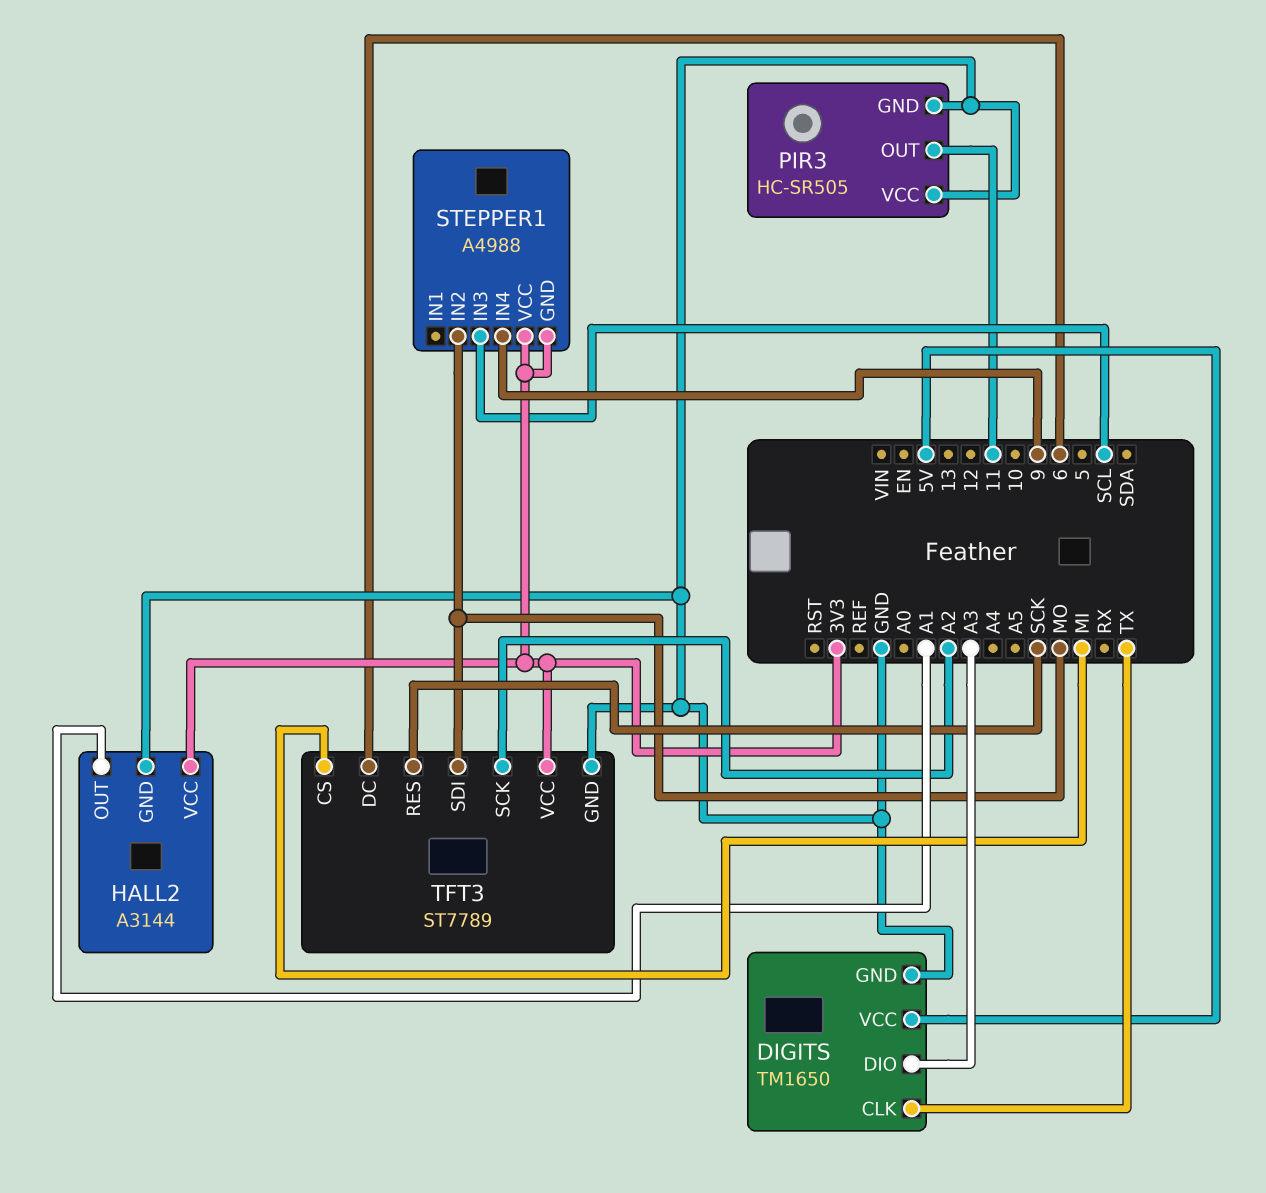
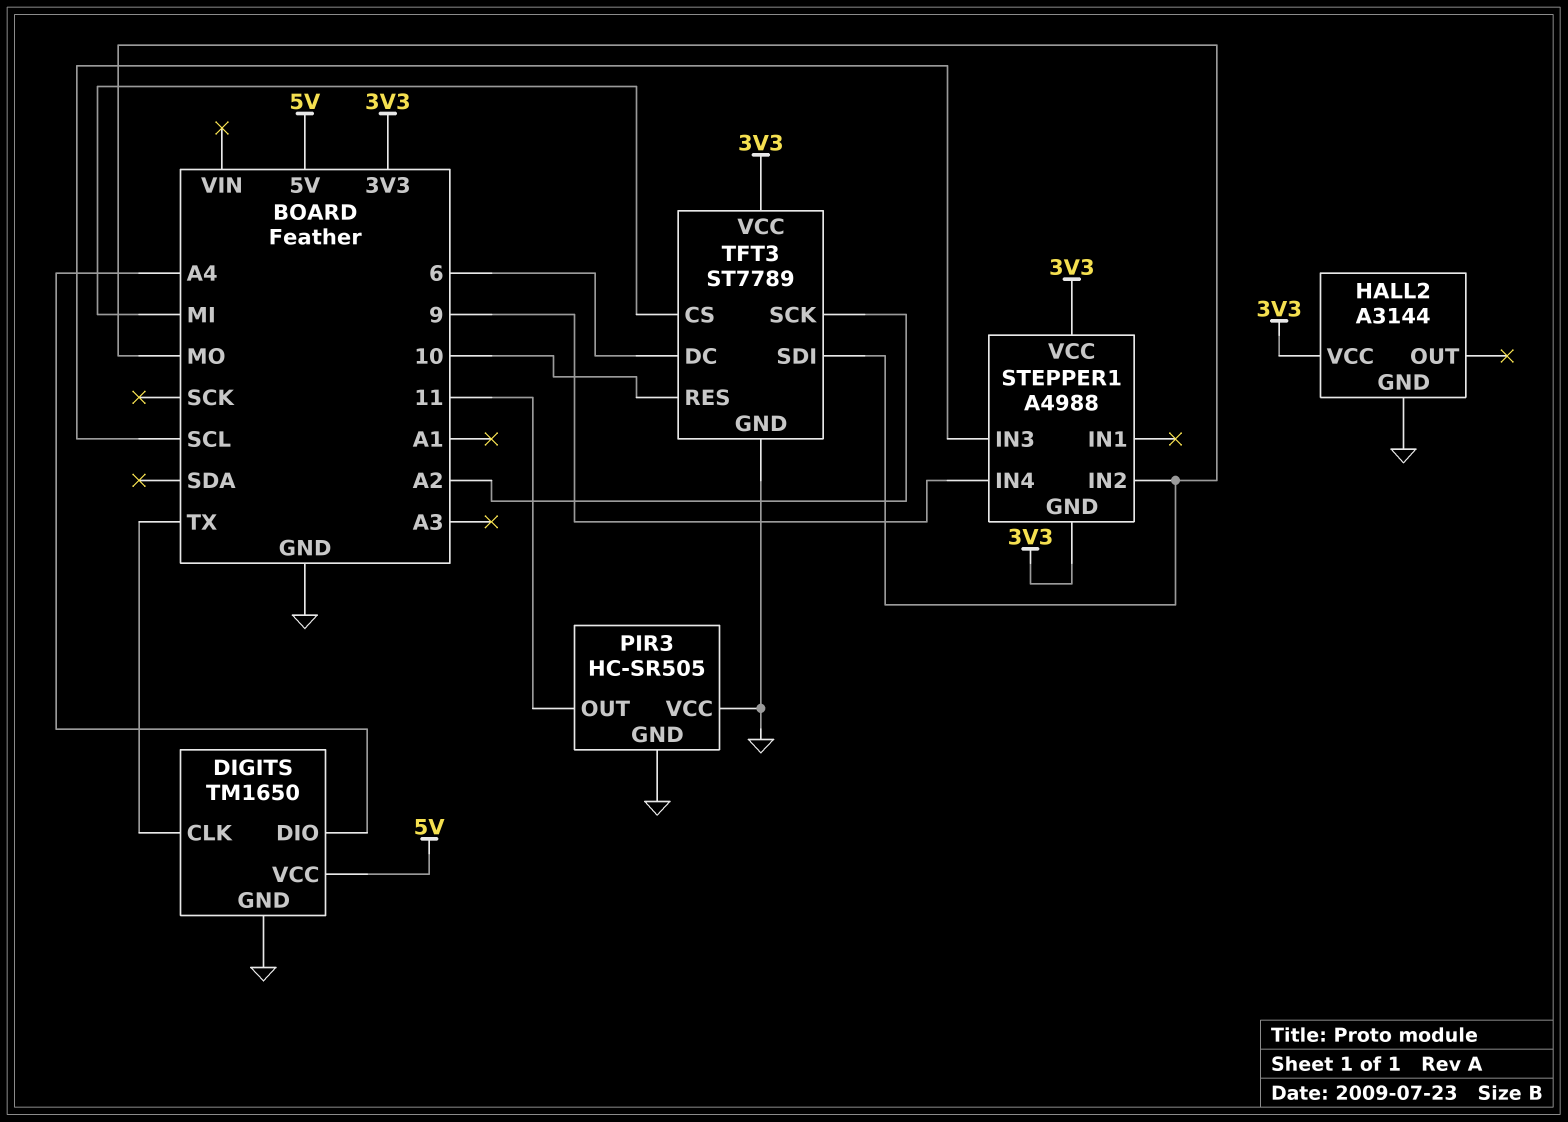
DIGITS pin DIO: A3 -> A4
HALL2 pin OUT: A1 -> none
TFT3 pin RES: SCK -> 10

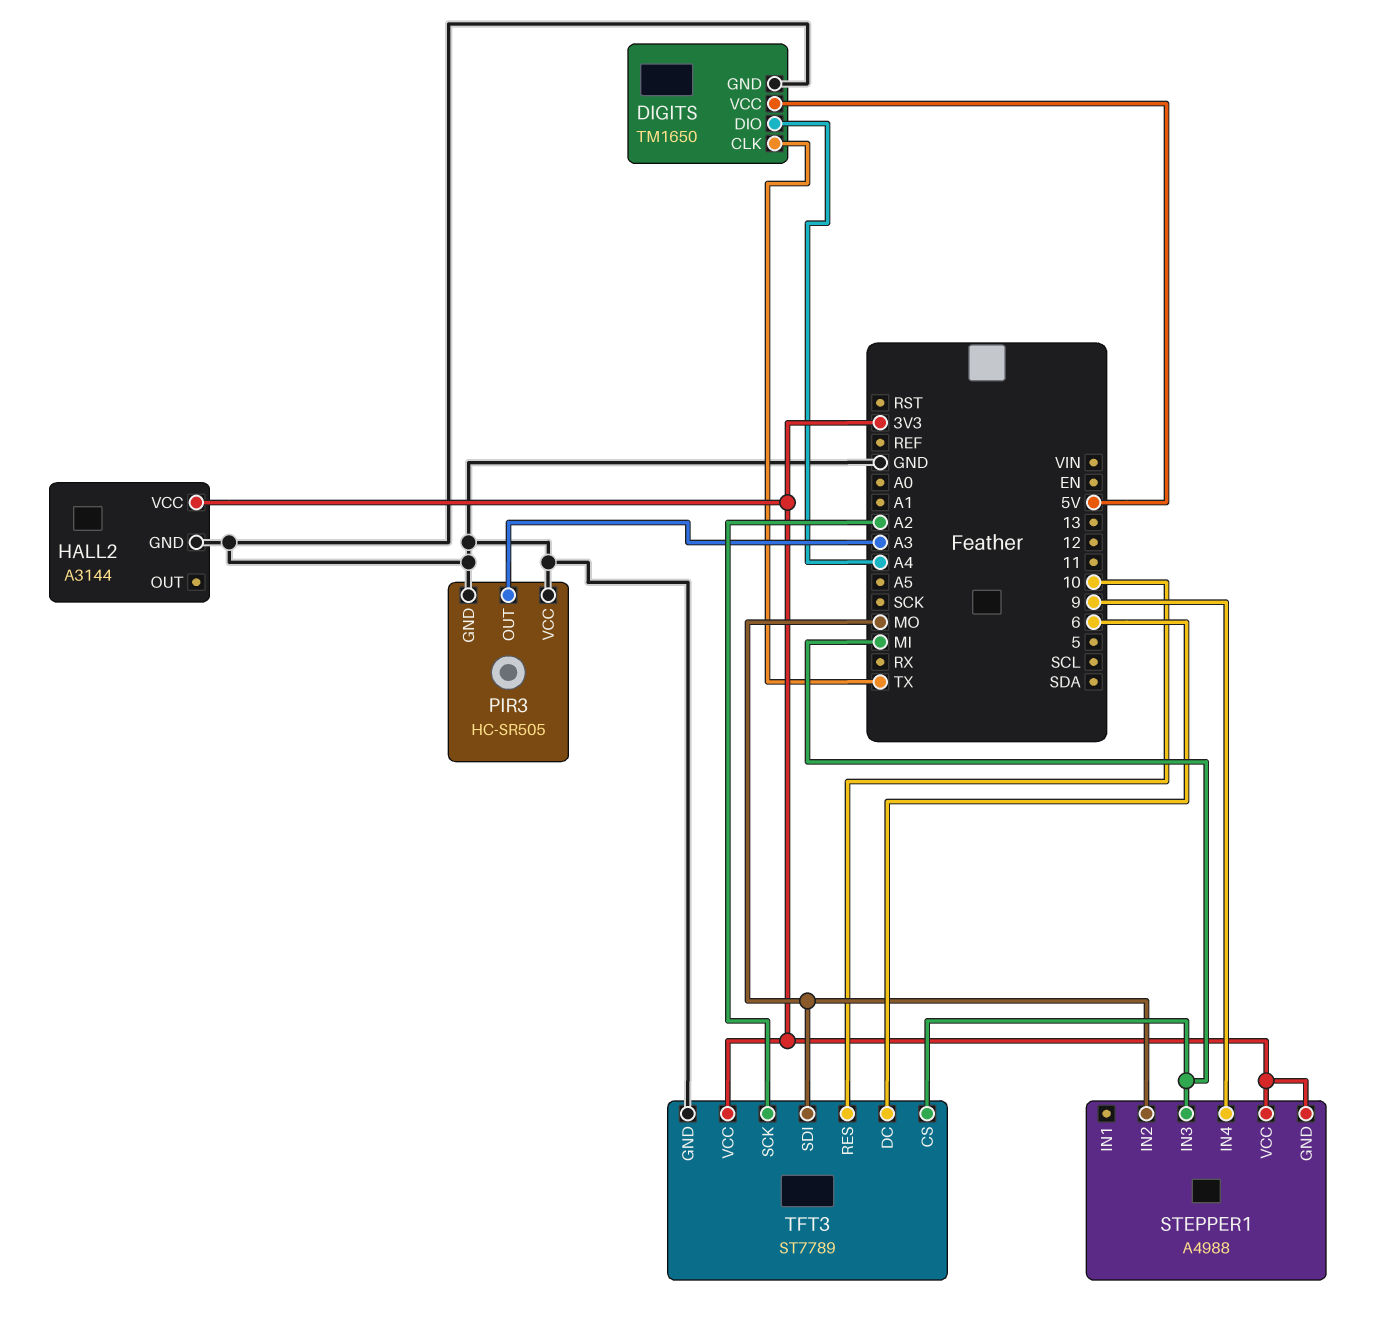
PIR3 pin OUT: 11 -> A3
STEPPER1 pin IN3: SCL -> MI

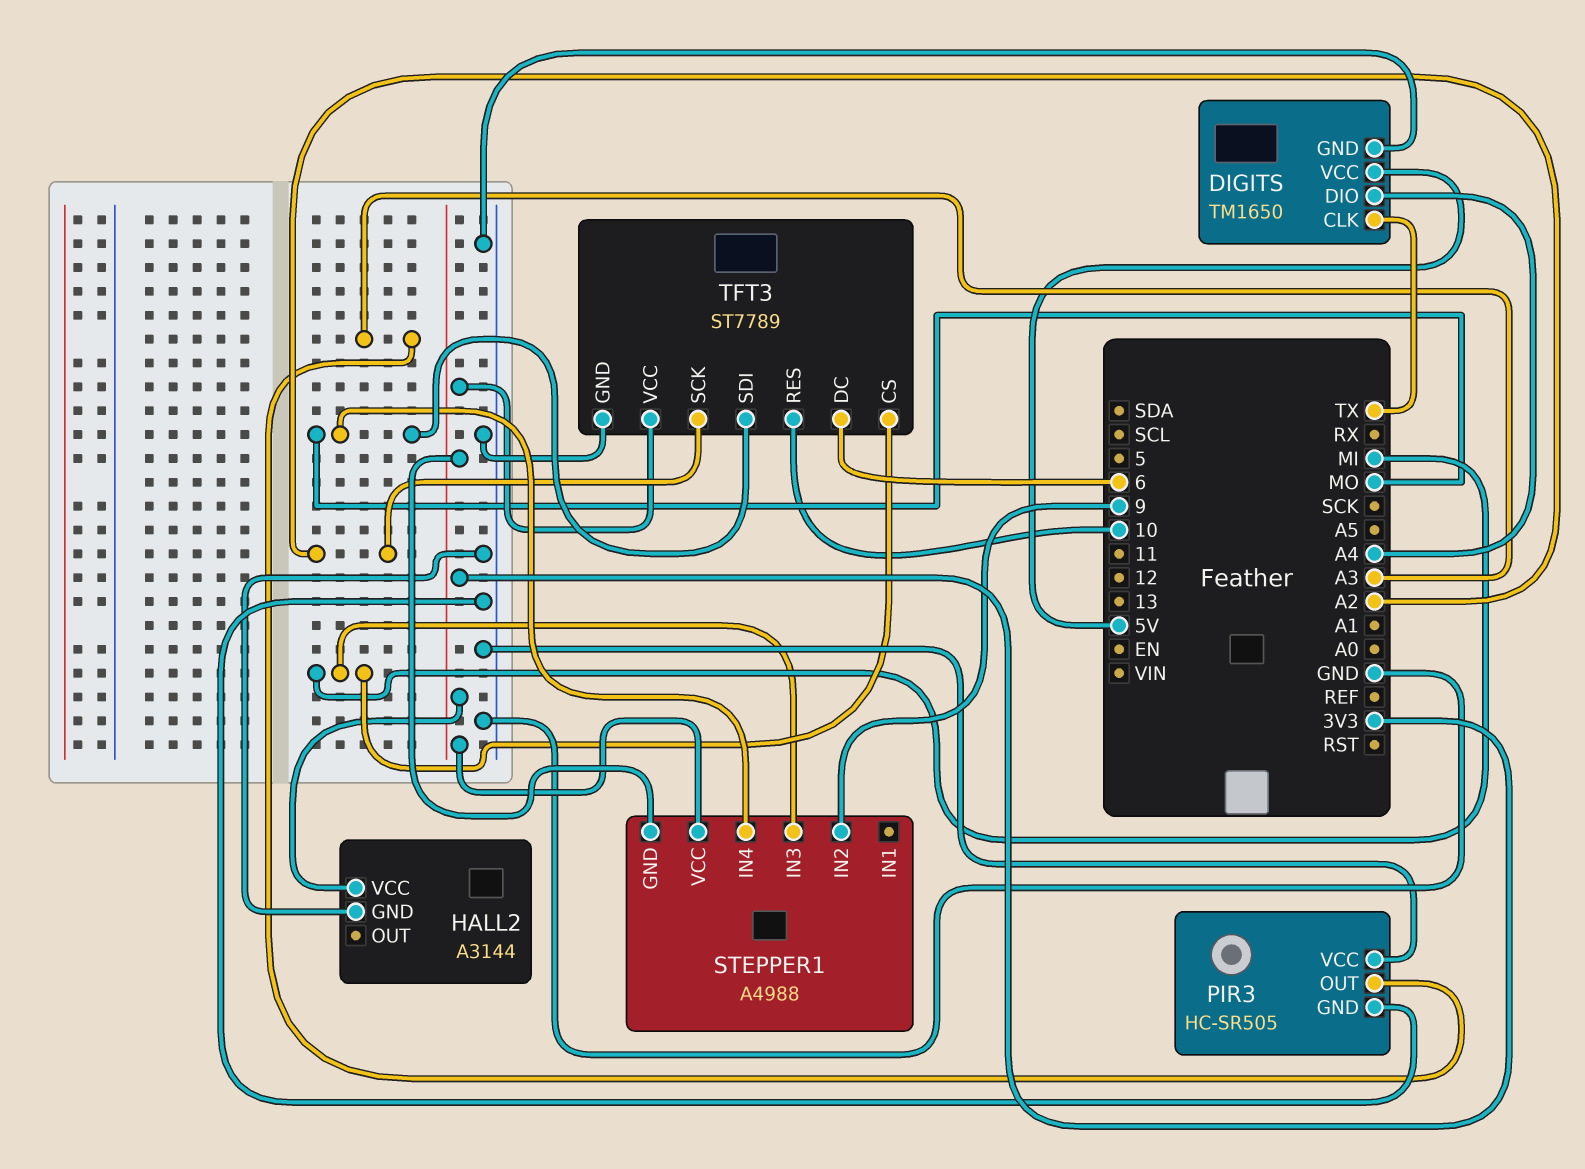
STEPPER1 pin IN2: MO -> 9
STEPPER1 pin IN4: 9 -> MO

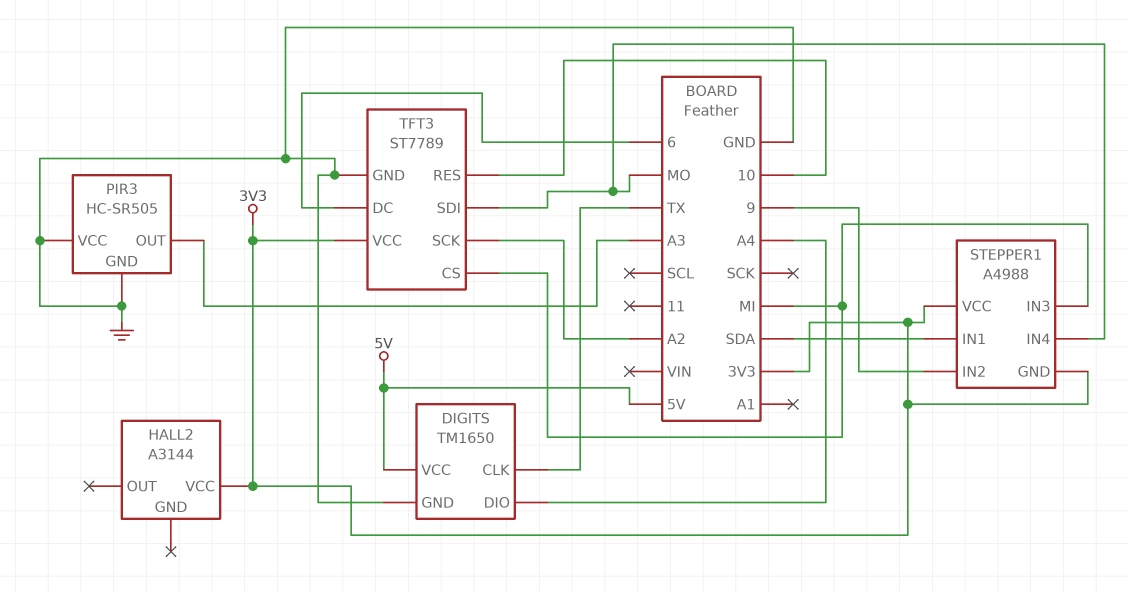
HALL2 pin GND: GND -> none
STEPPER1 pin IN1: none -> SDA

